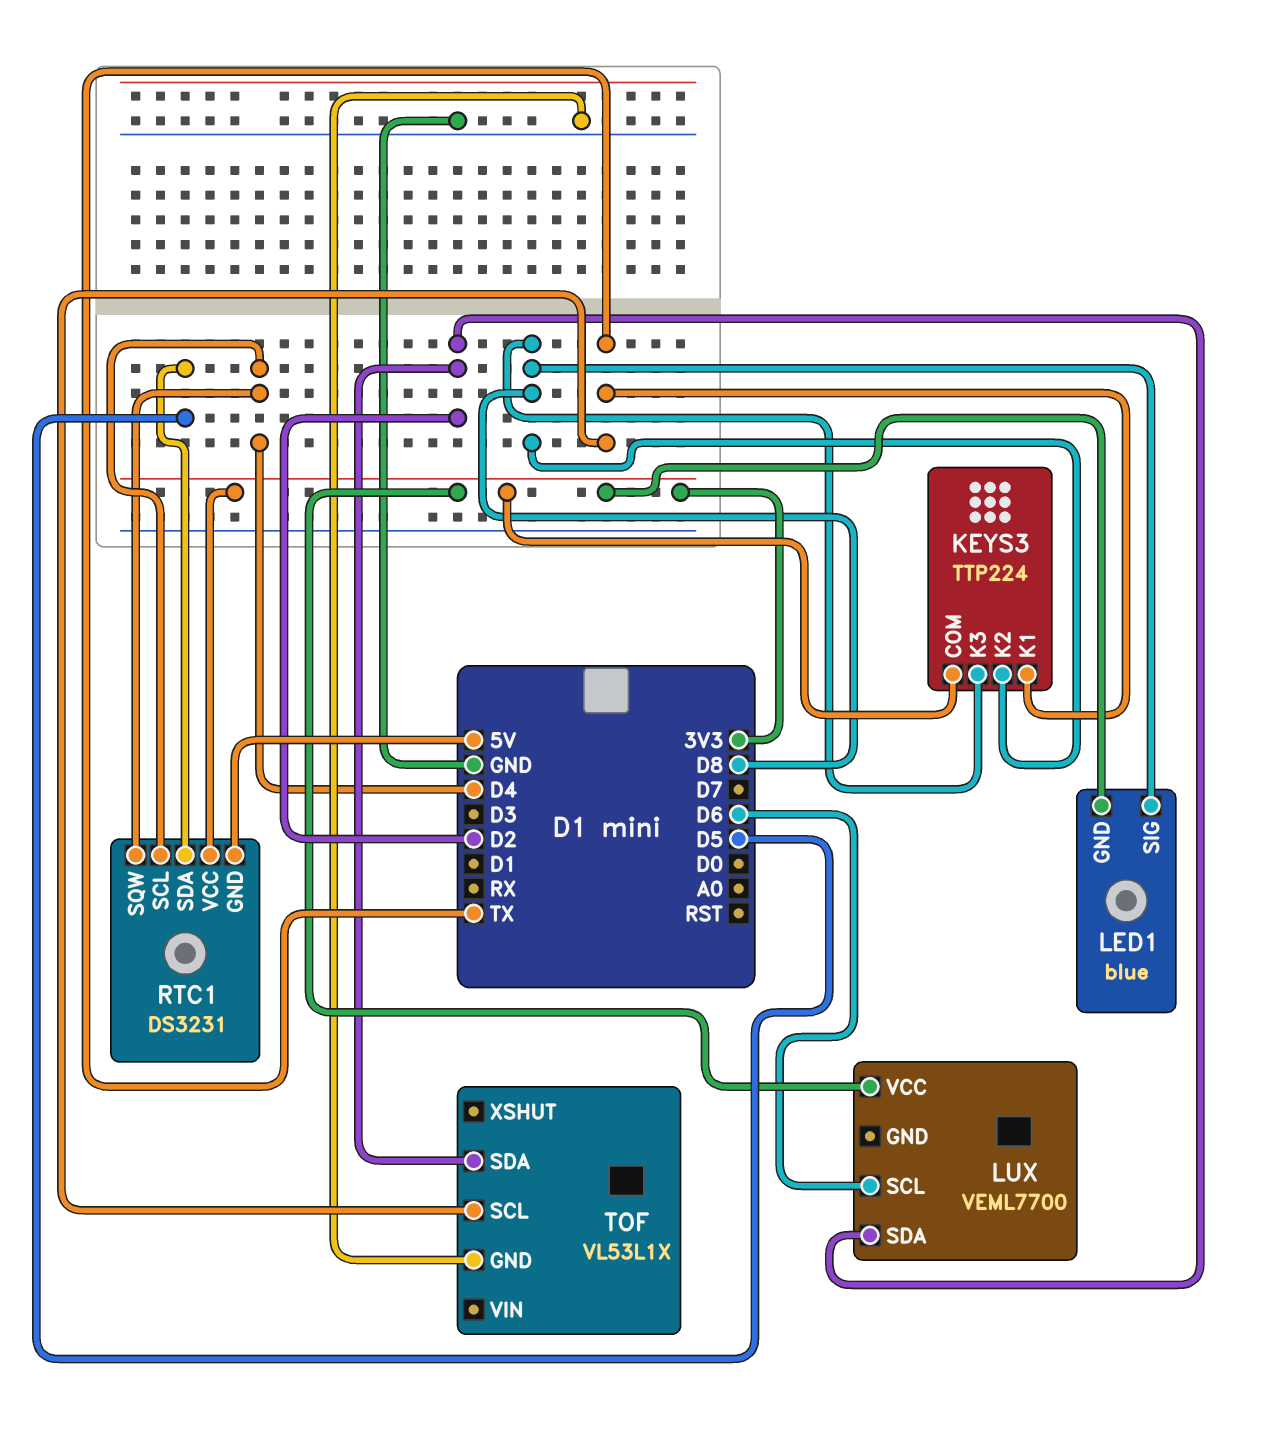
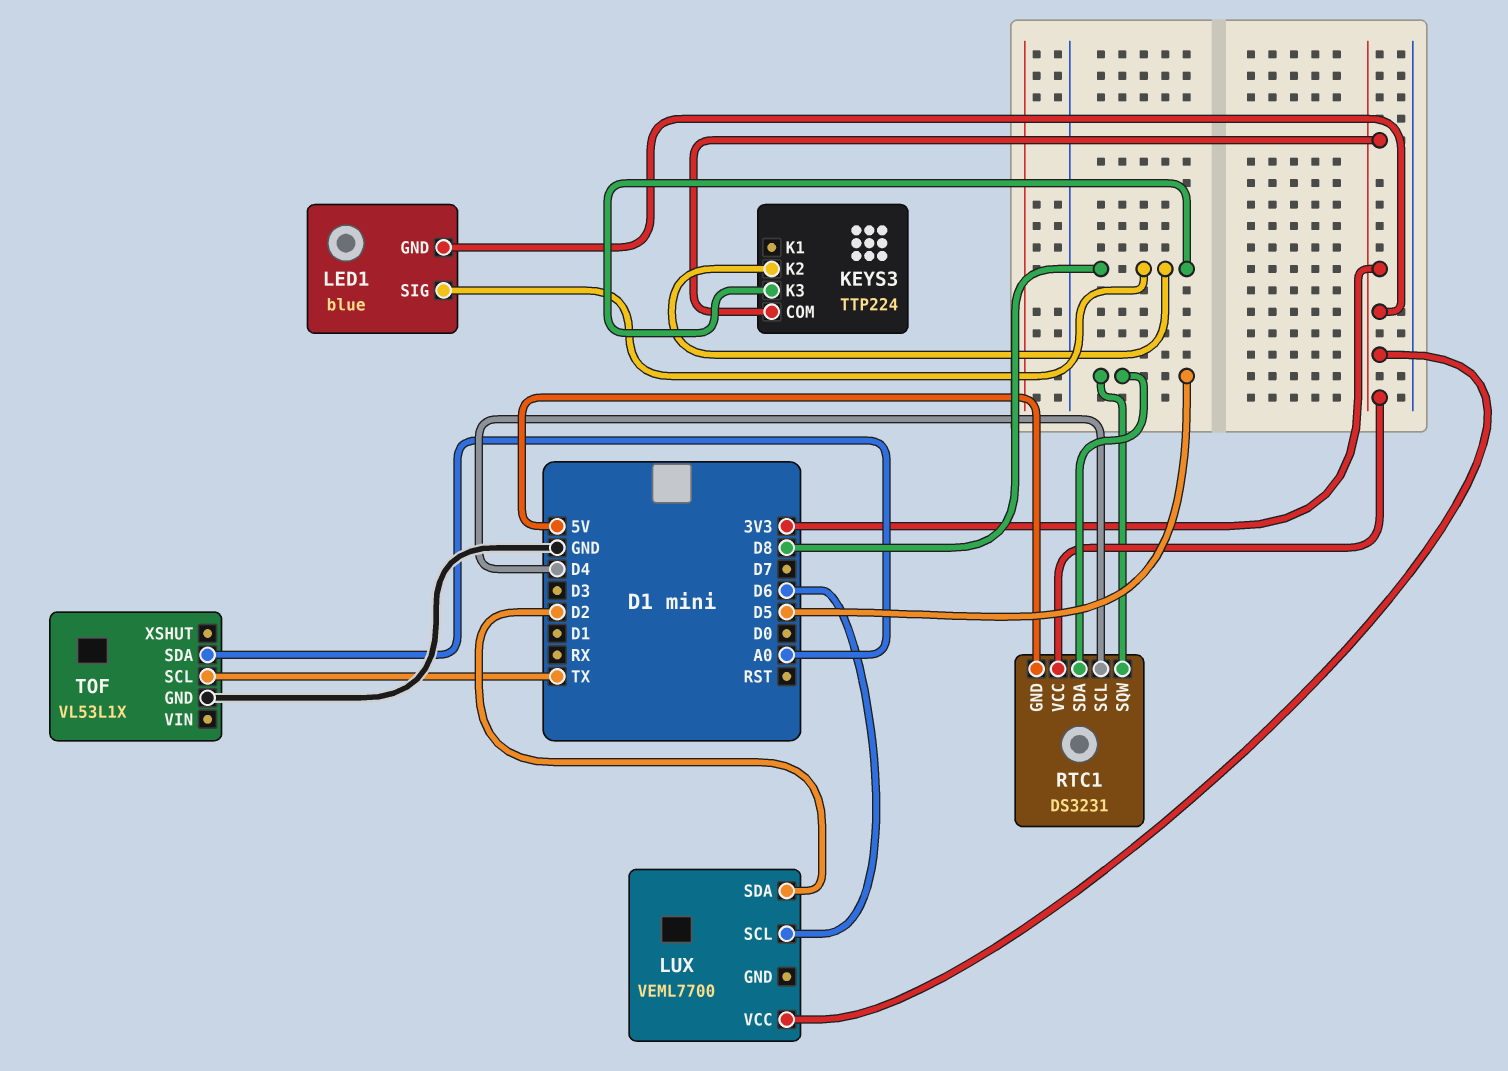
KEYS3 pin K1: TX -> none
RTC1 pin SQW: D4 -> D5
TOF pin SDA: D2 -> A0

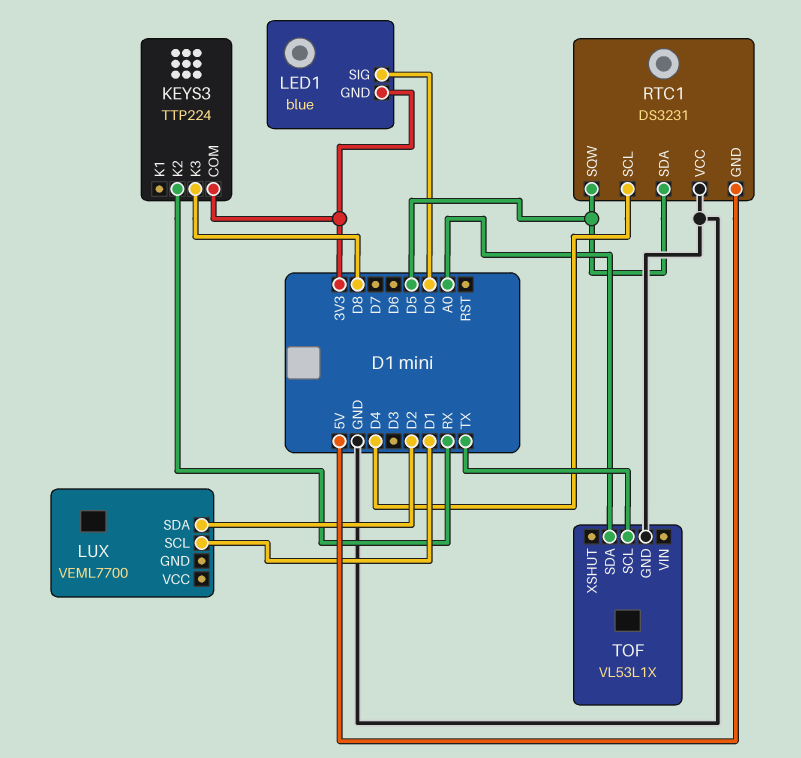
KEYS3 pin K2: D8 -> RX
LED1 pin SIG: D8 -> D0
LUX pin SCL: D6 -> D1
LUX pin VCC: 3V3 -> none
RTC1 pin VCC: 3V3 -> GND

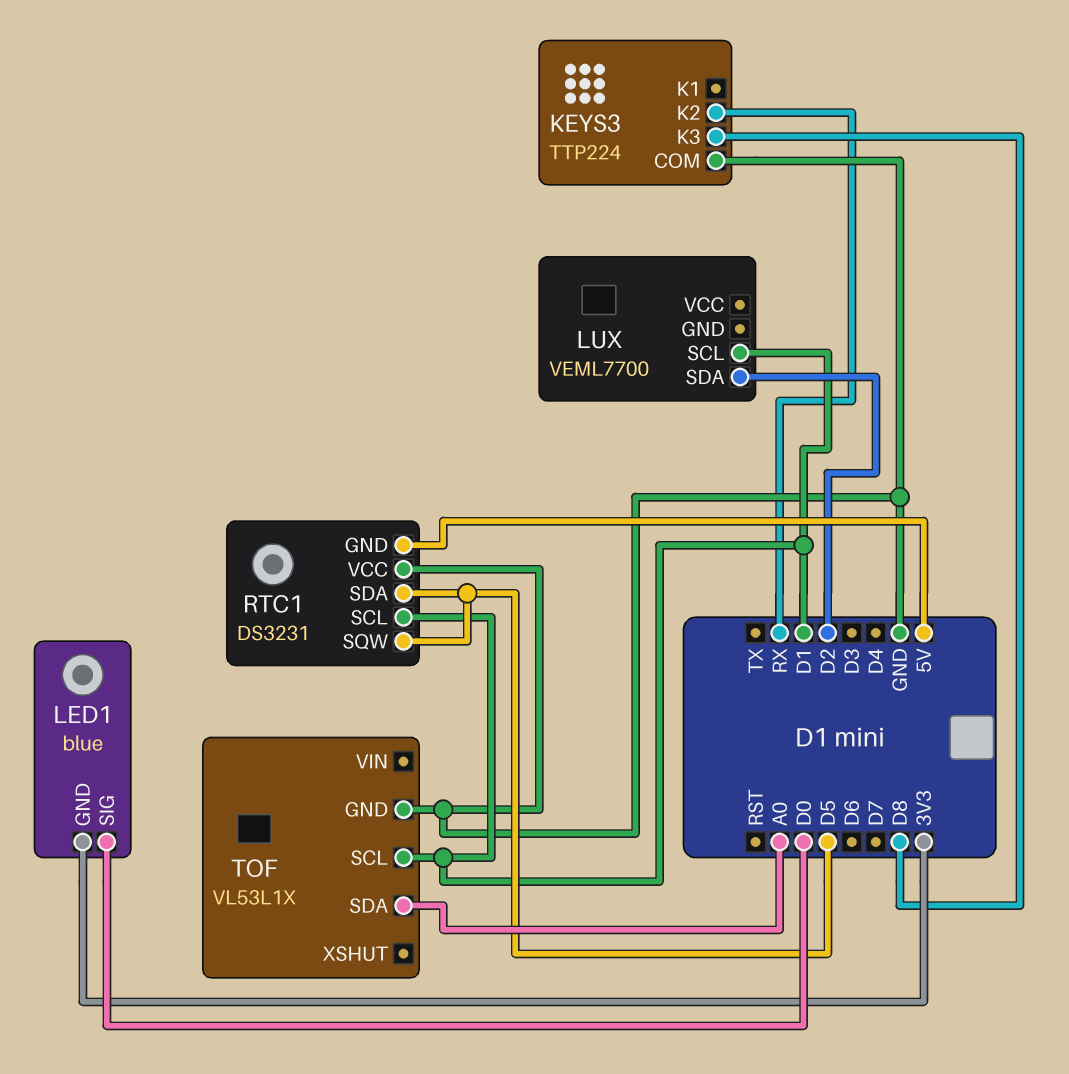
KEYS3 pin COM: 3V3 -> GND
RTC1 pin SCL: D4 -> D1
TOF pin SCL: TX -> D1

